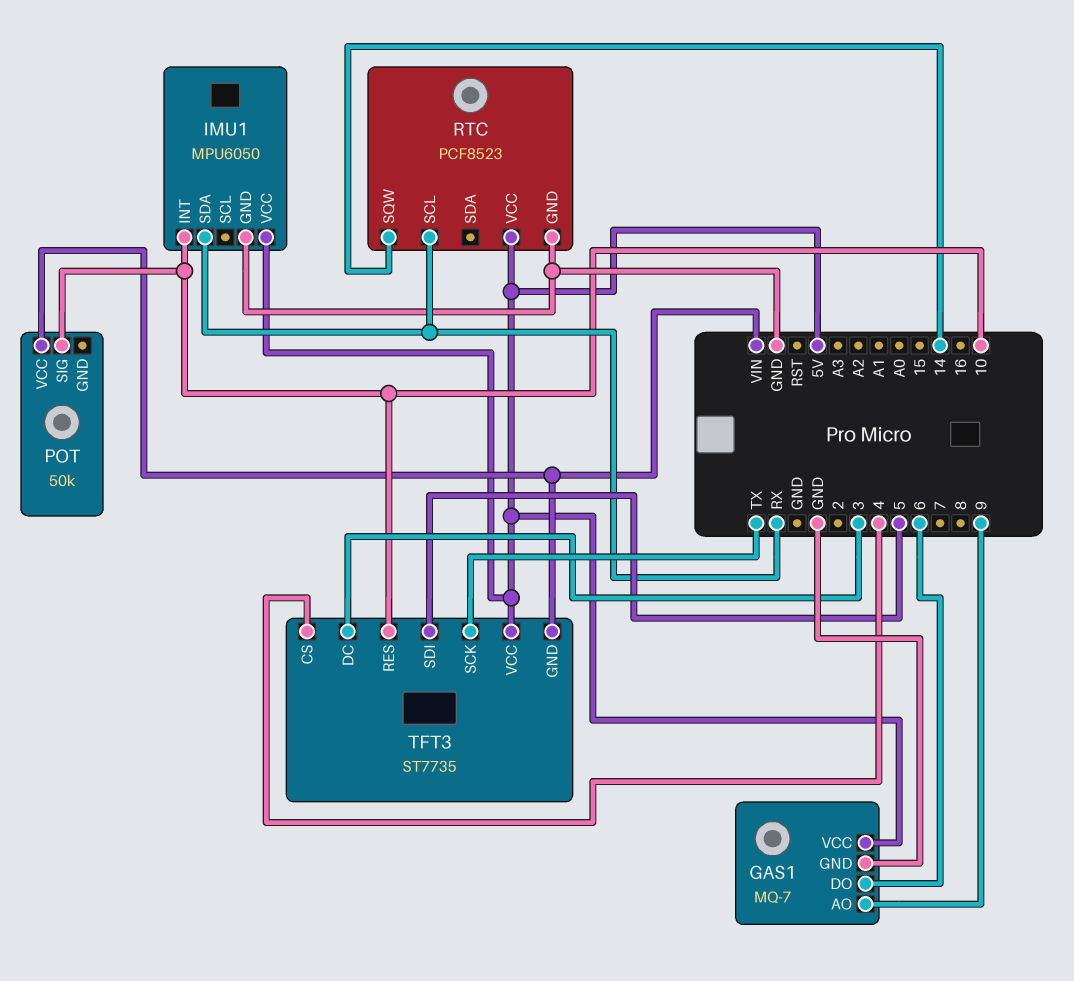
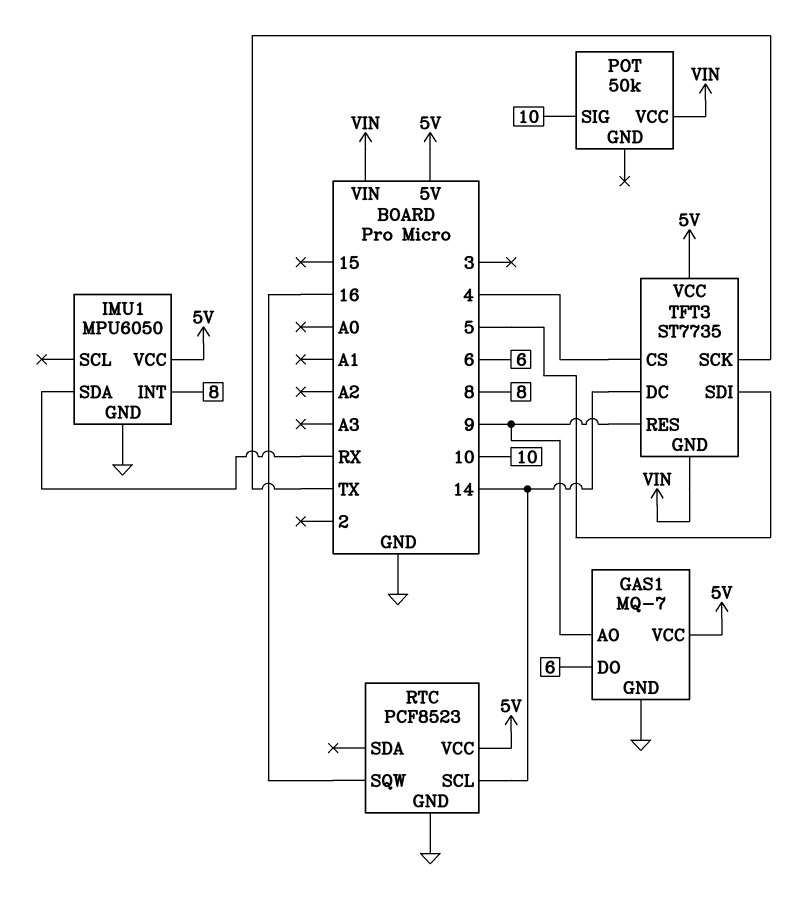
IMU1 pin INT: 10 -> 8
RTC pin SCL: RX -> 14
RTC pin SQW: 14 -> 16
TFT3 pin DC: 3 -> 14
TFT3 pin RES: 10 -> 9

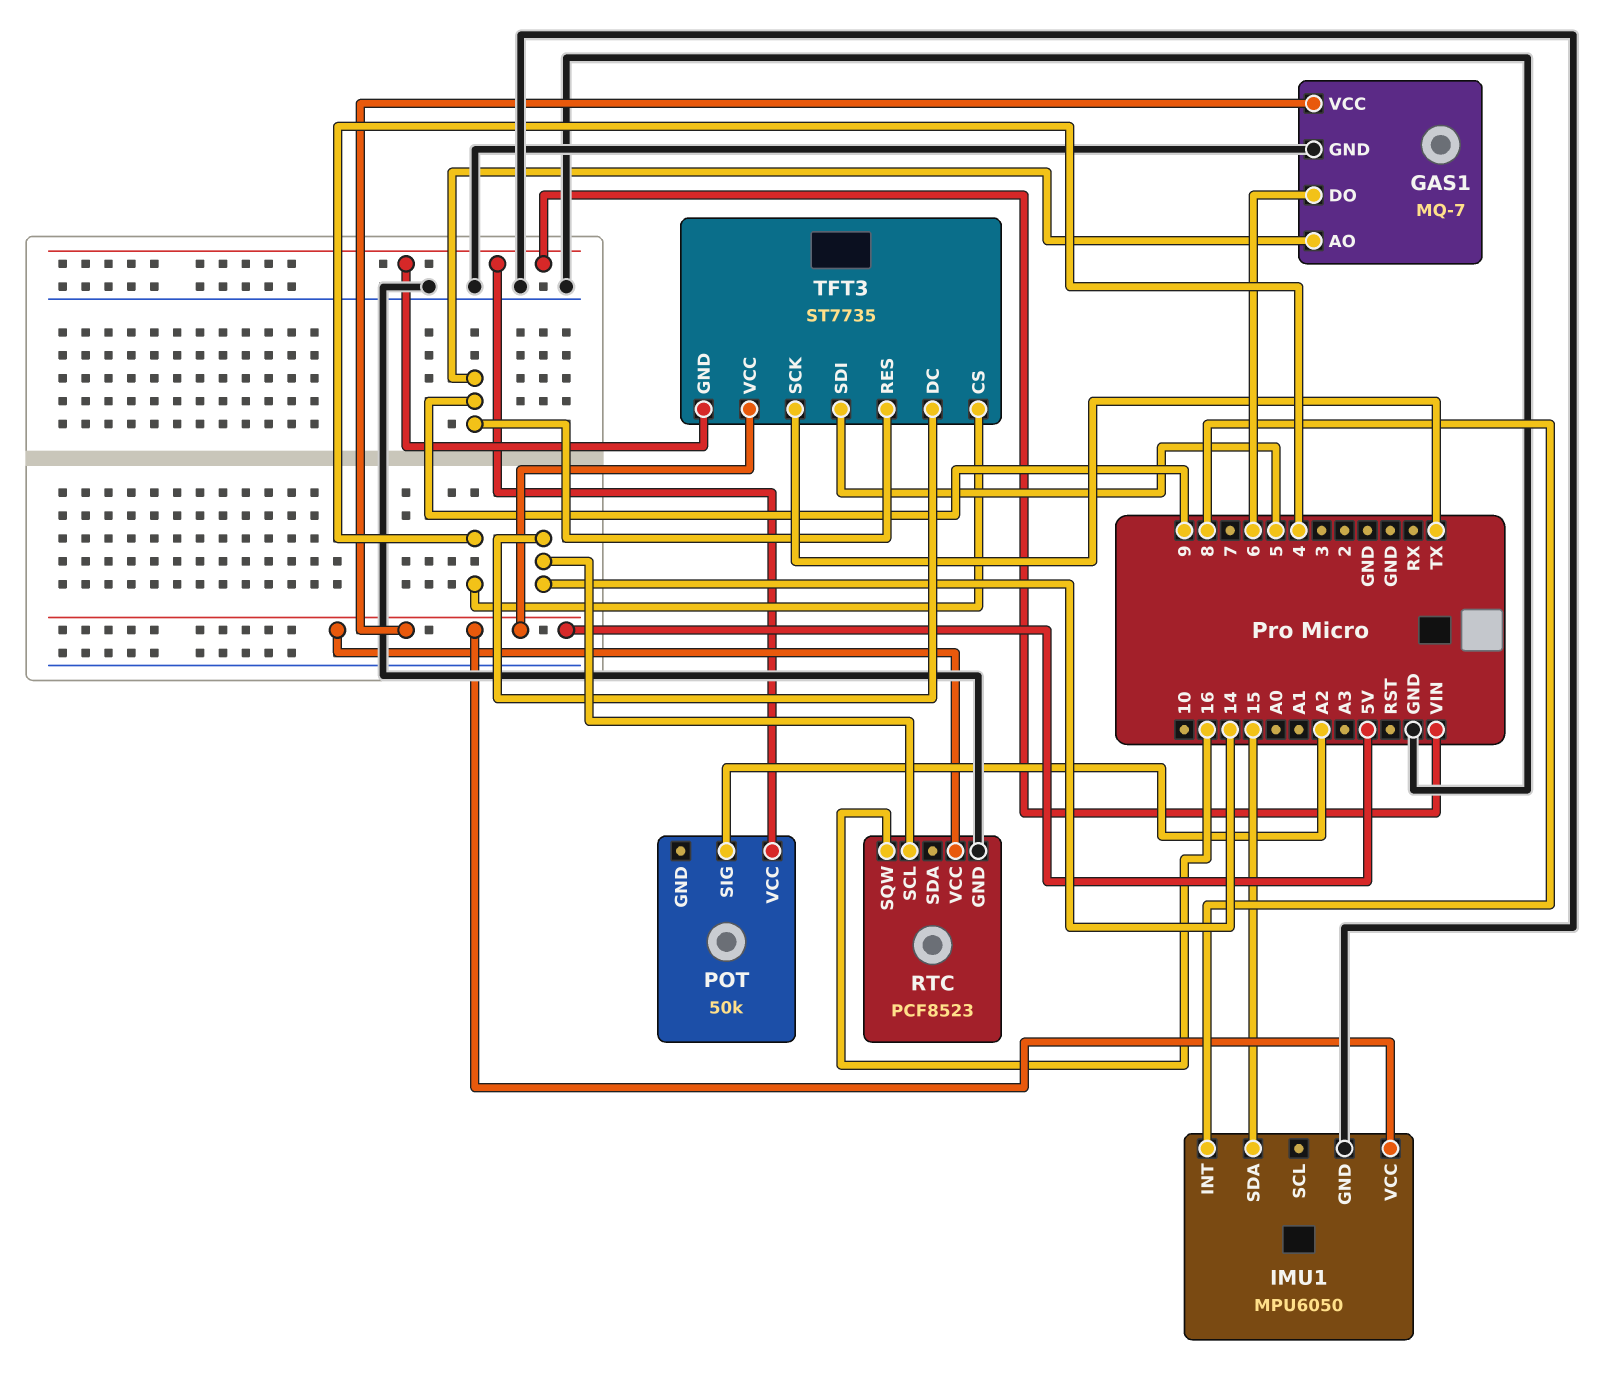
IMU1 pin SDA: RX -> 15
POT pin SIG: 10 -> A2

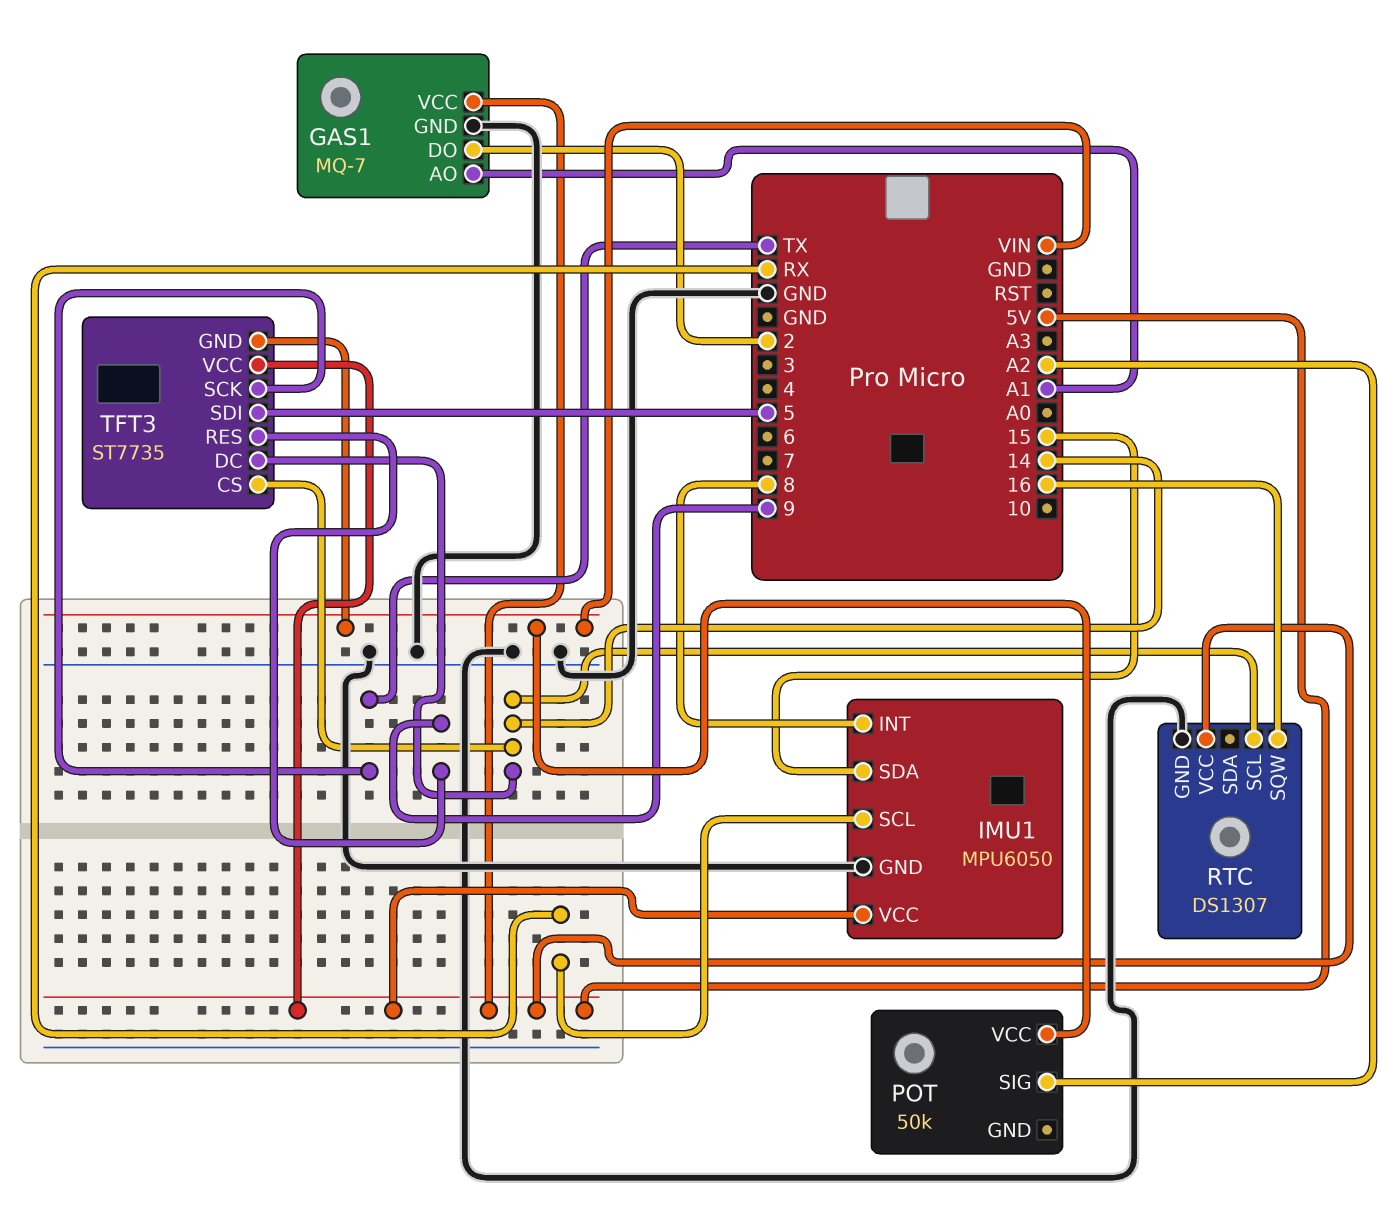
GAS1 pin AO: 9 -> A1
GAS1 pin DO: 6 -> 2
IMU1 pin SCL: none -> RX
RTC: PCF8523 -> DS1307
TFT3 pin CS: 4 -> 14

